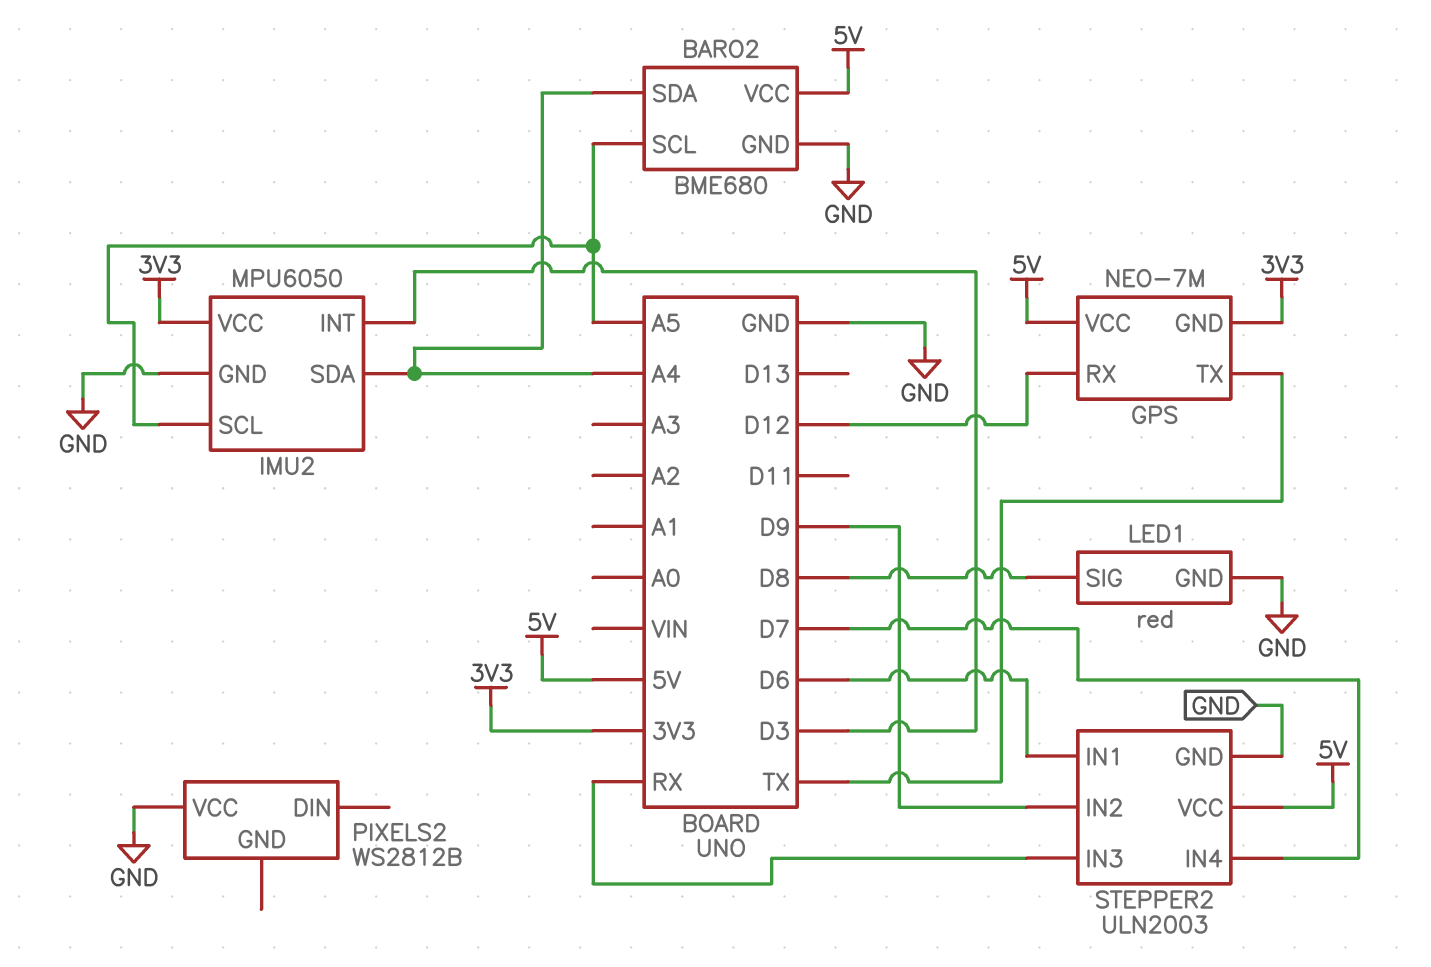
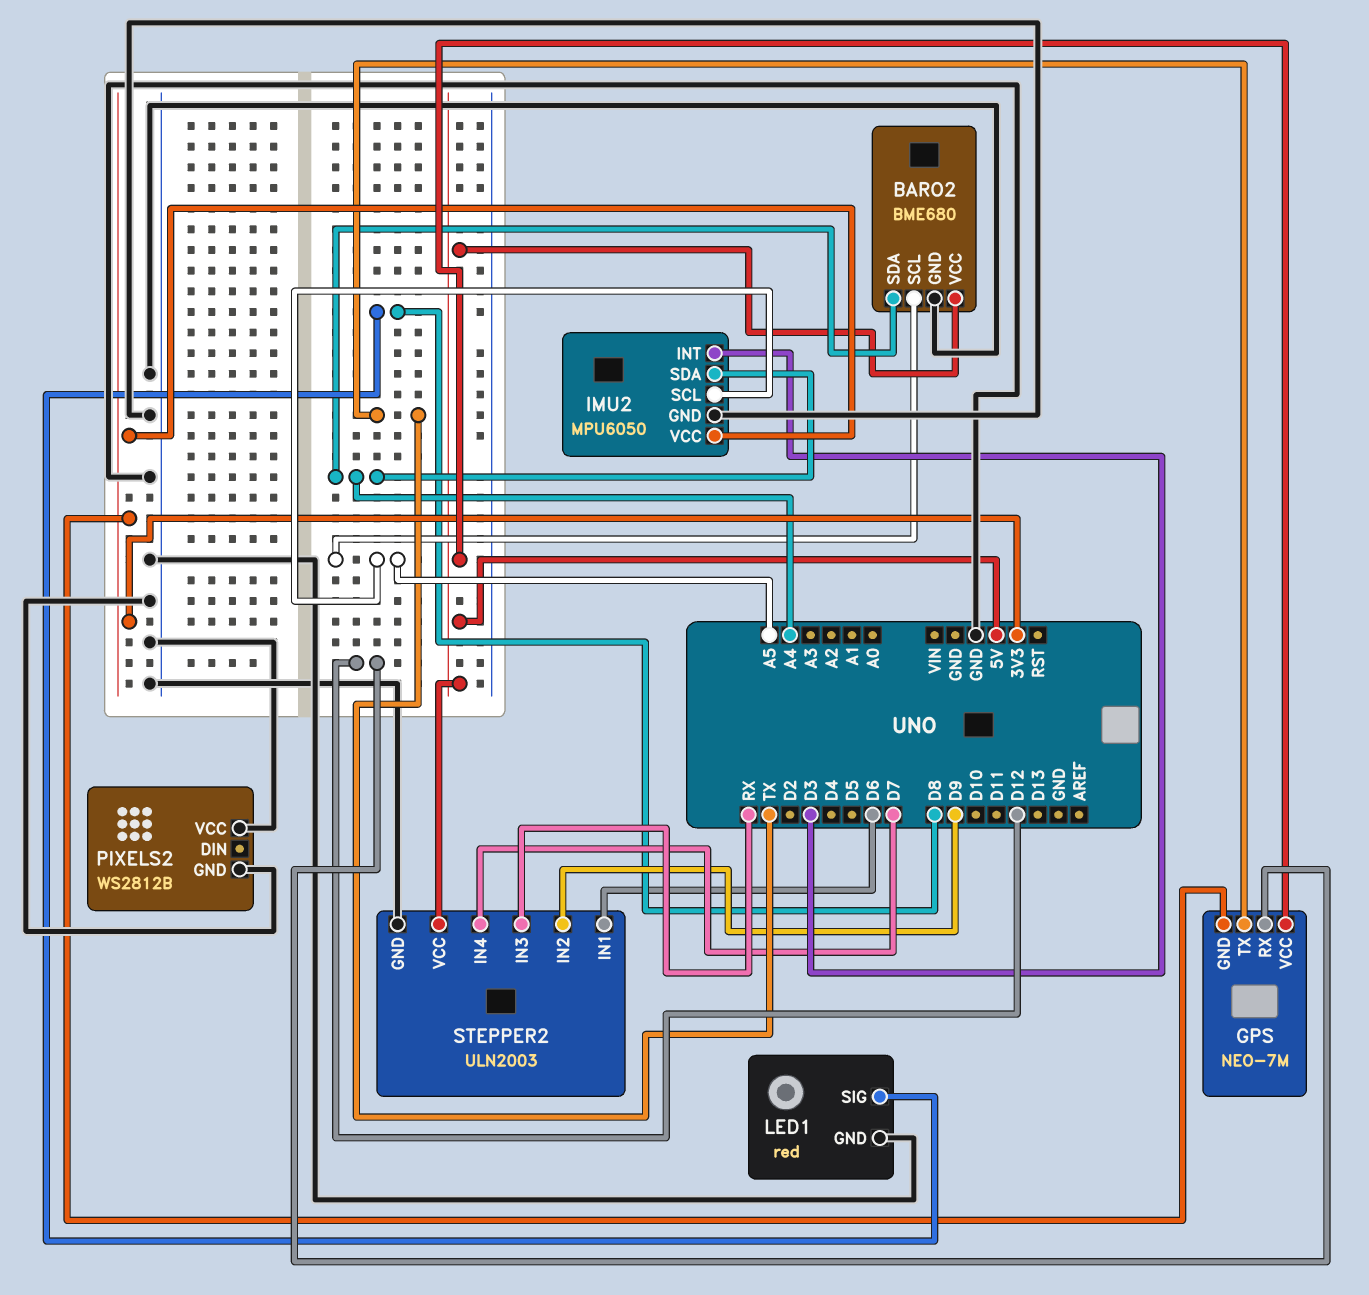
PIXELS2 pin GND: none -> GND

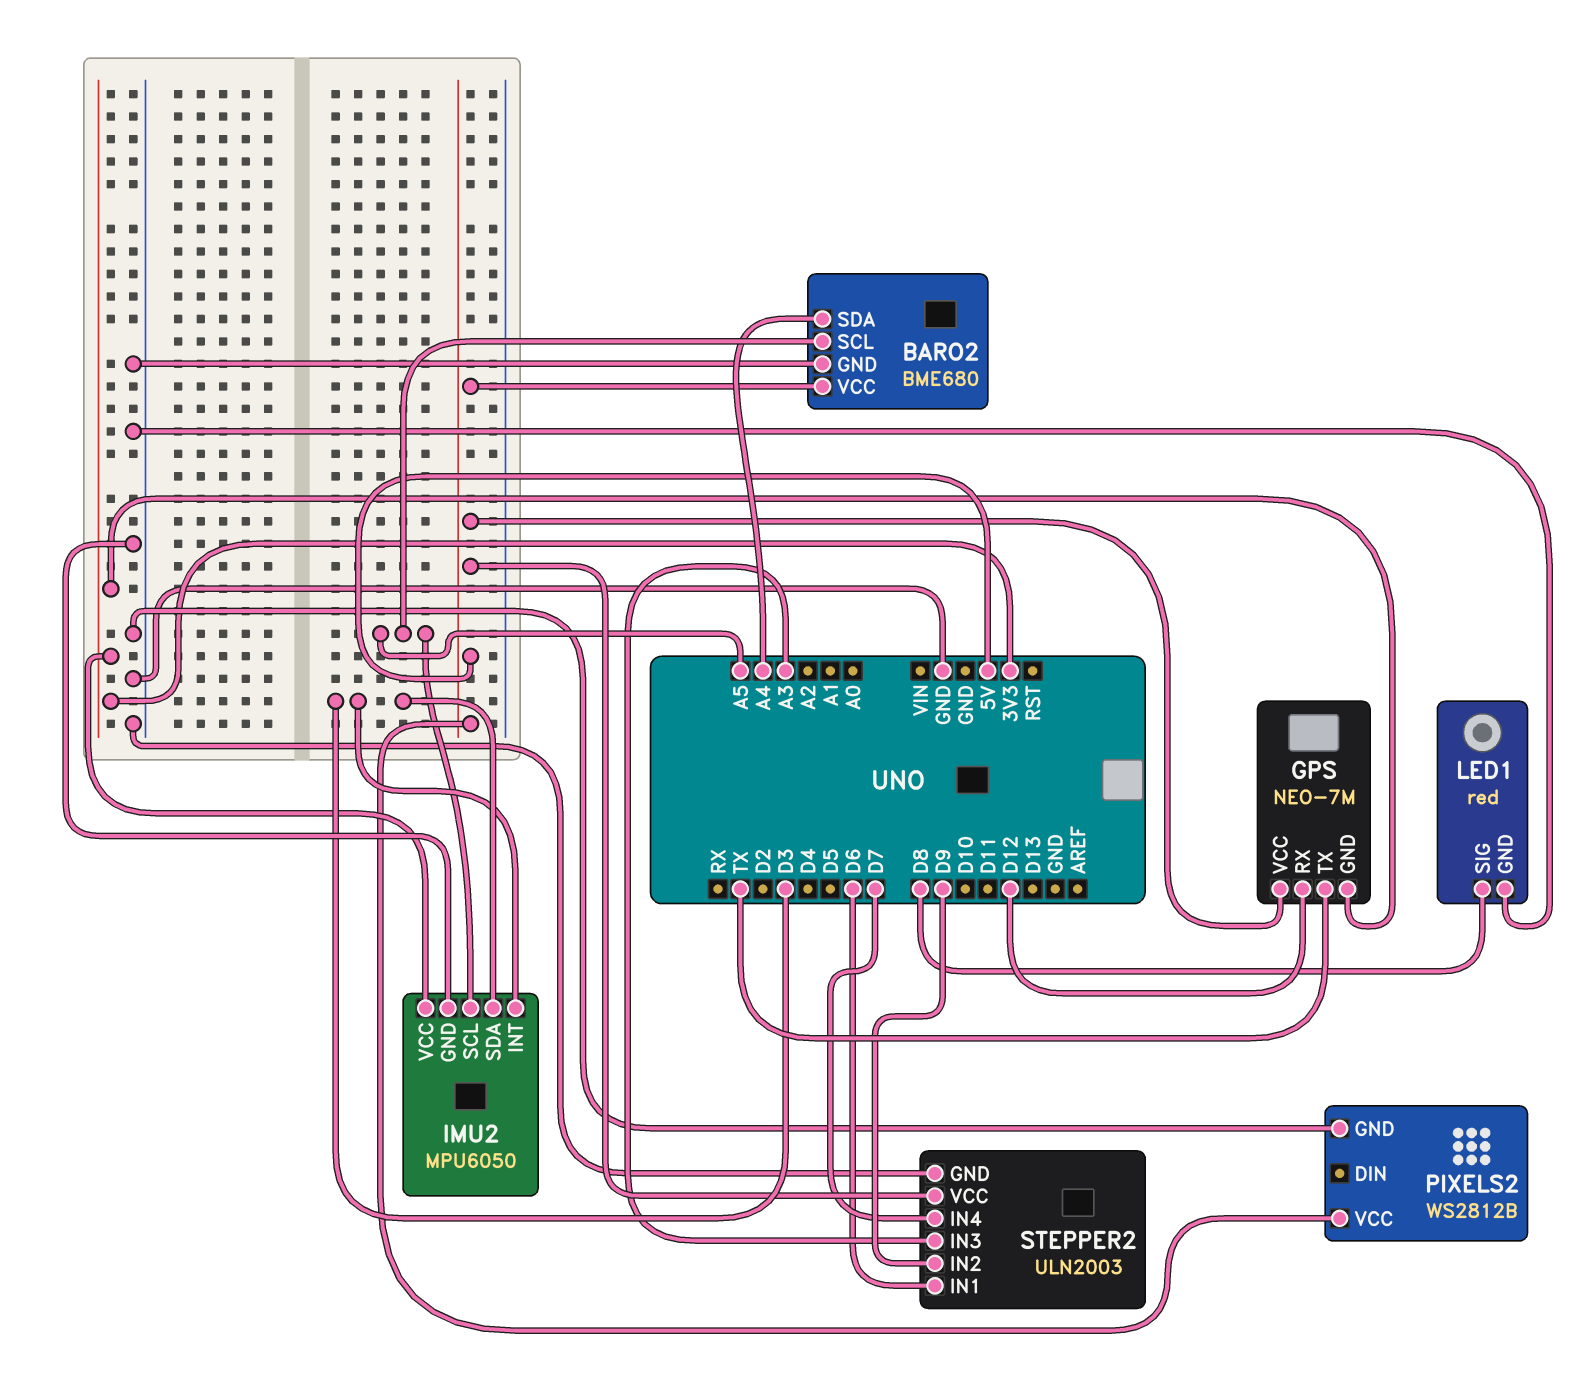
IMU2 pin SDA: A4 -> D3
PIXELS2 pin VCC: GND -> 5V
STEPPER2 pin IN3: RX -> A3

